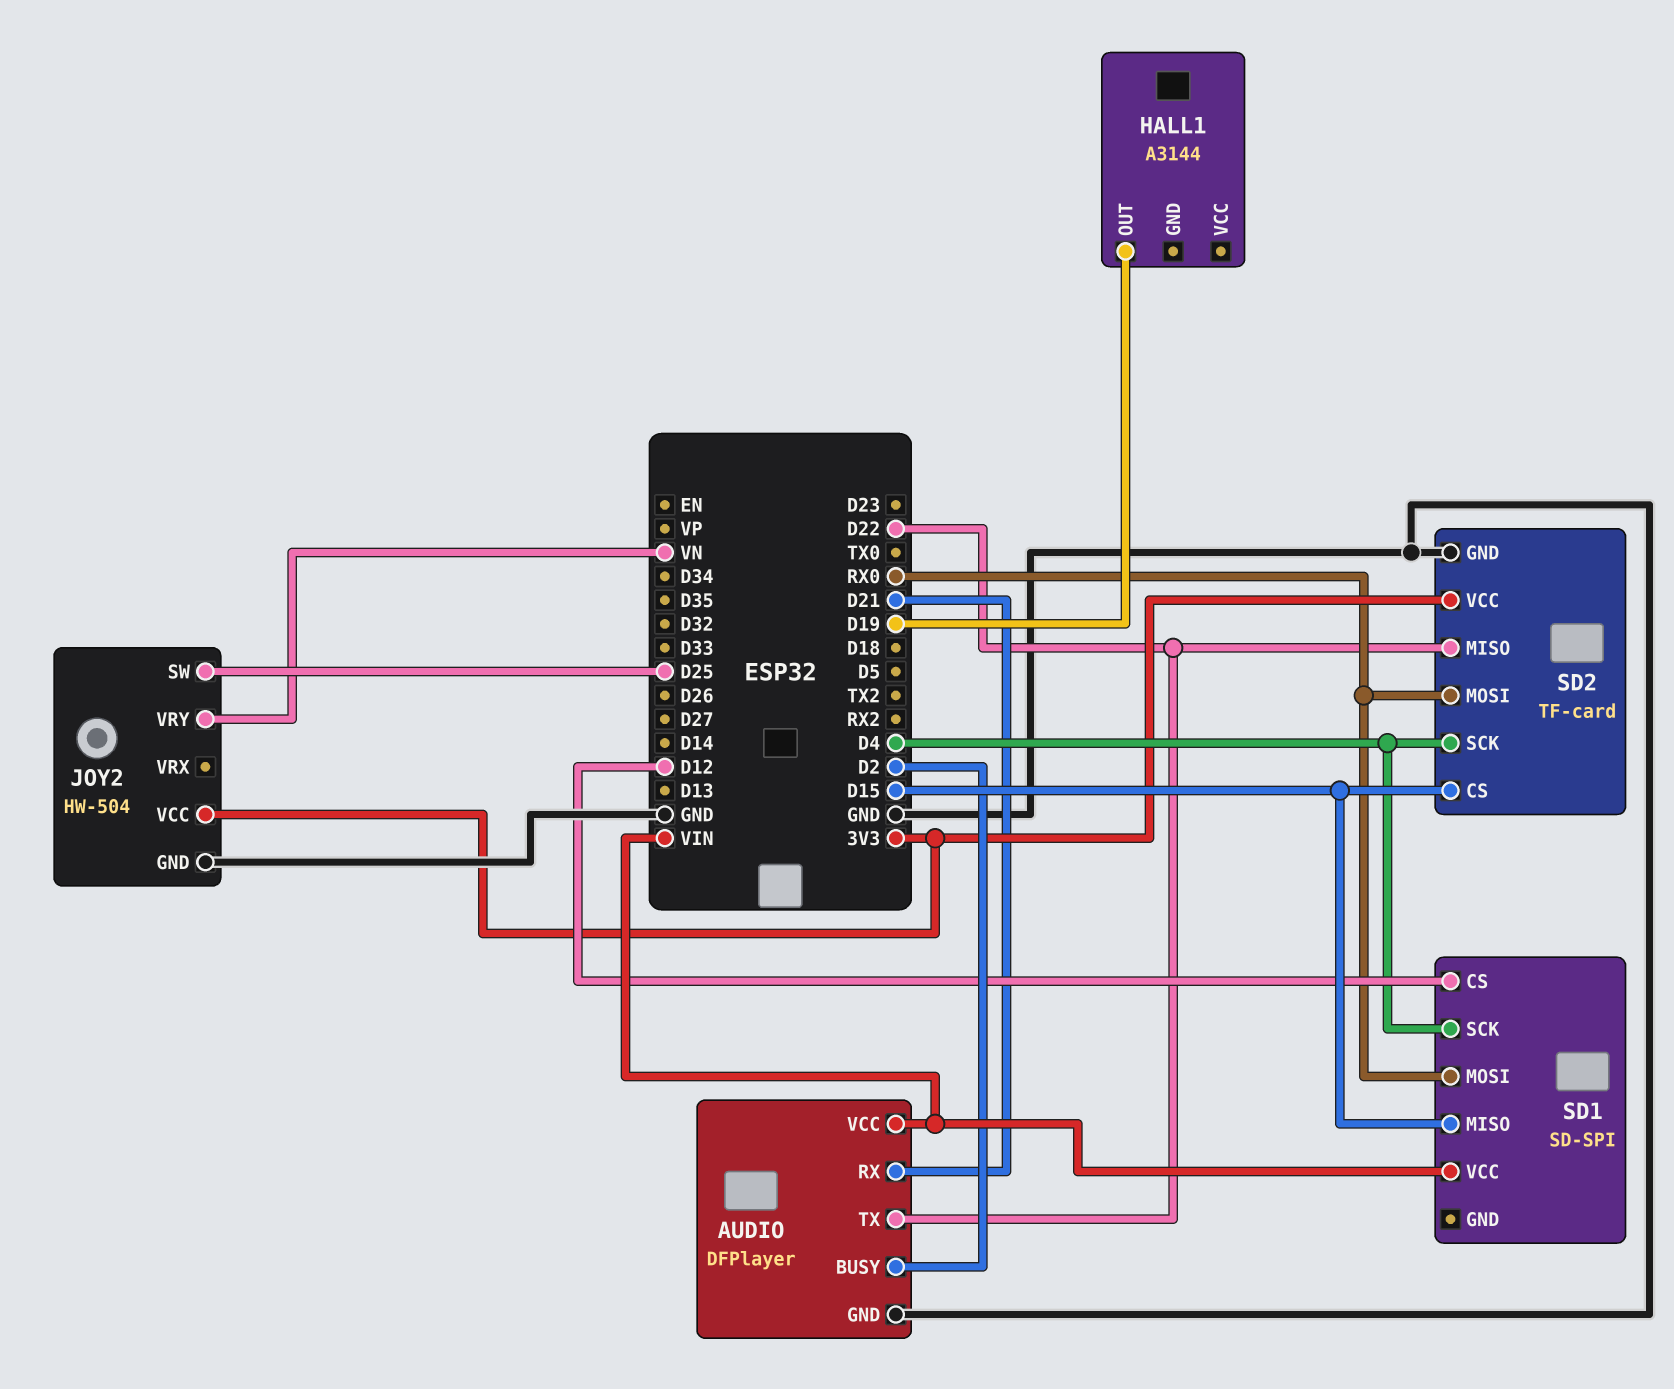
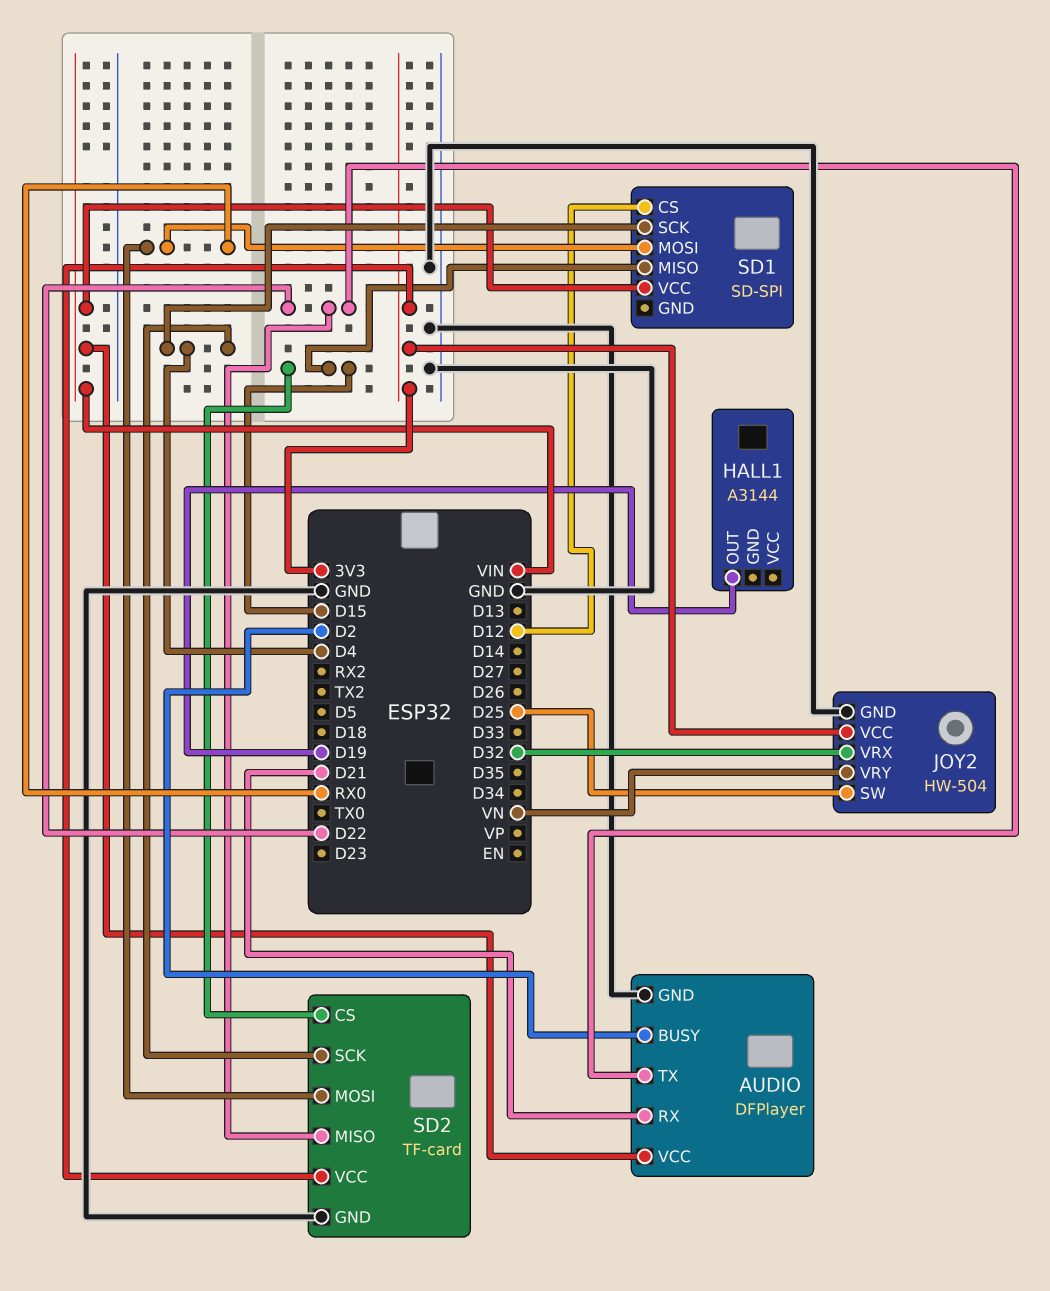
JOY2 pin VRX: none -> D32

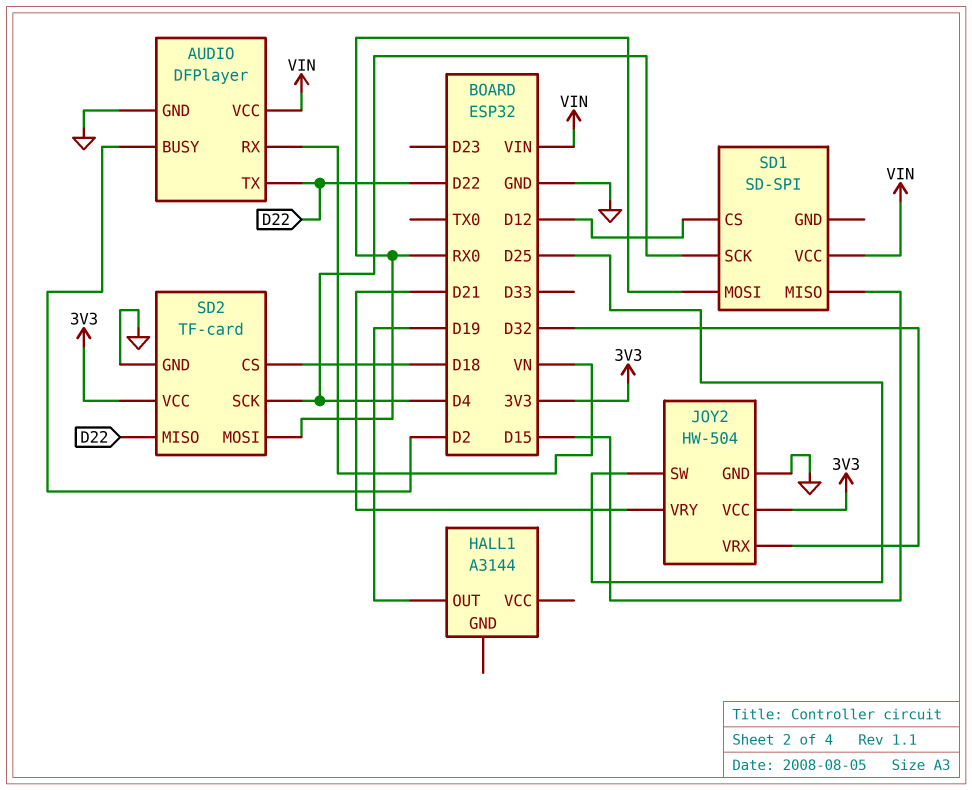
AUDIO pin RX: D21 -> VN
JOY2 pin VRY: VN -> D21
SD2 pin CS: D15 -> D18

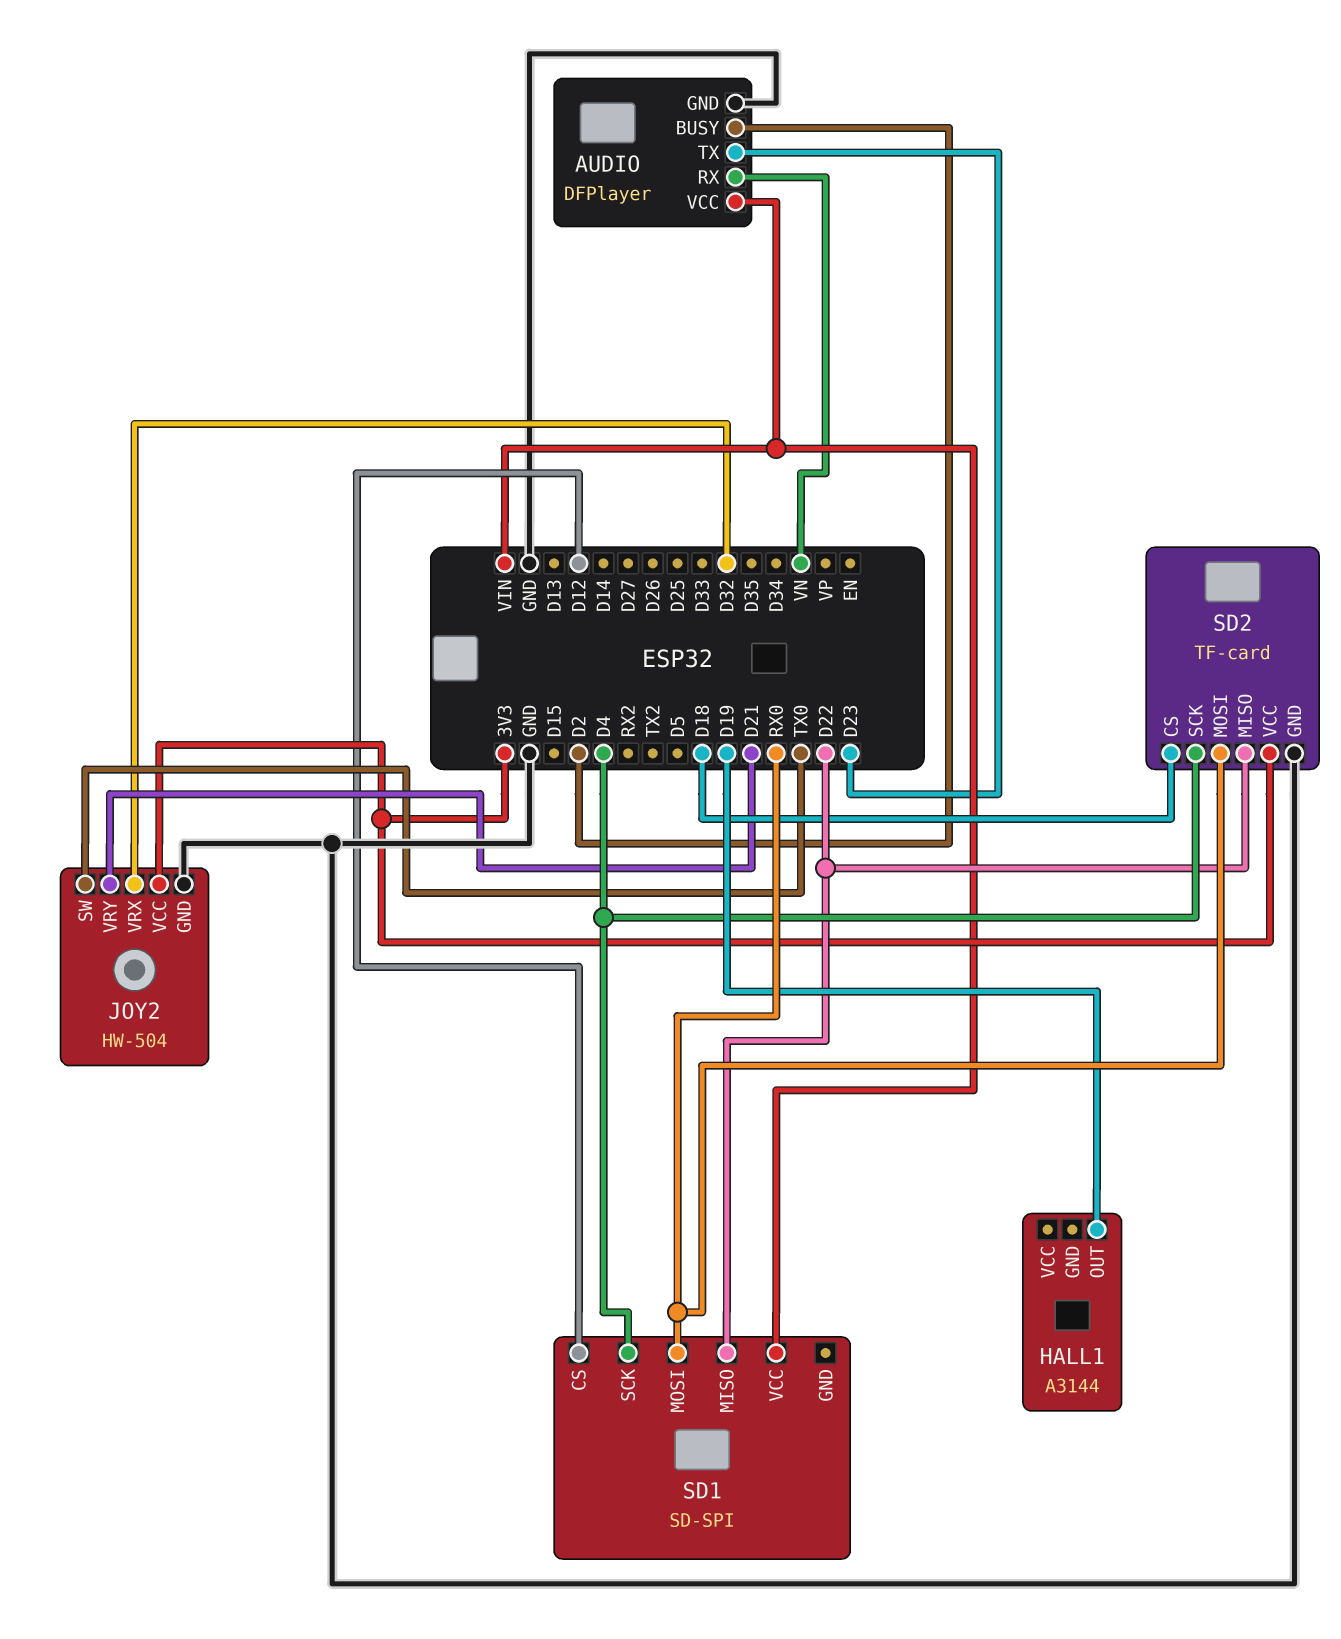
AUDIO pin TX: D22 -> D23
JOY2 pin SW: D25 -> TX0
SD1 pin MISO: D15 -> D22

